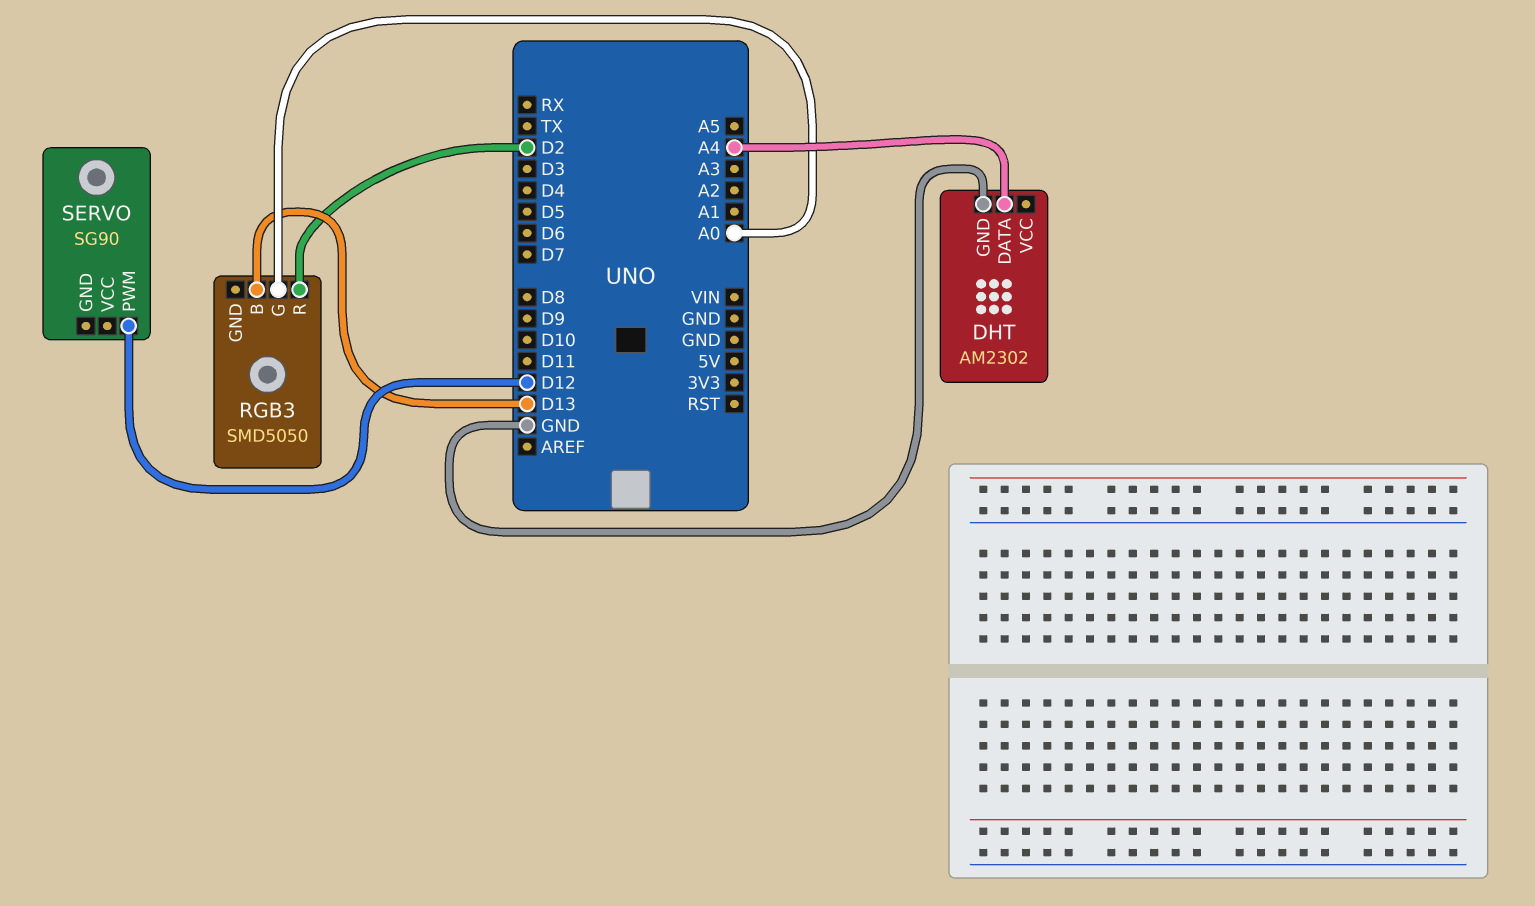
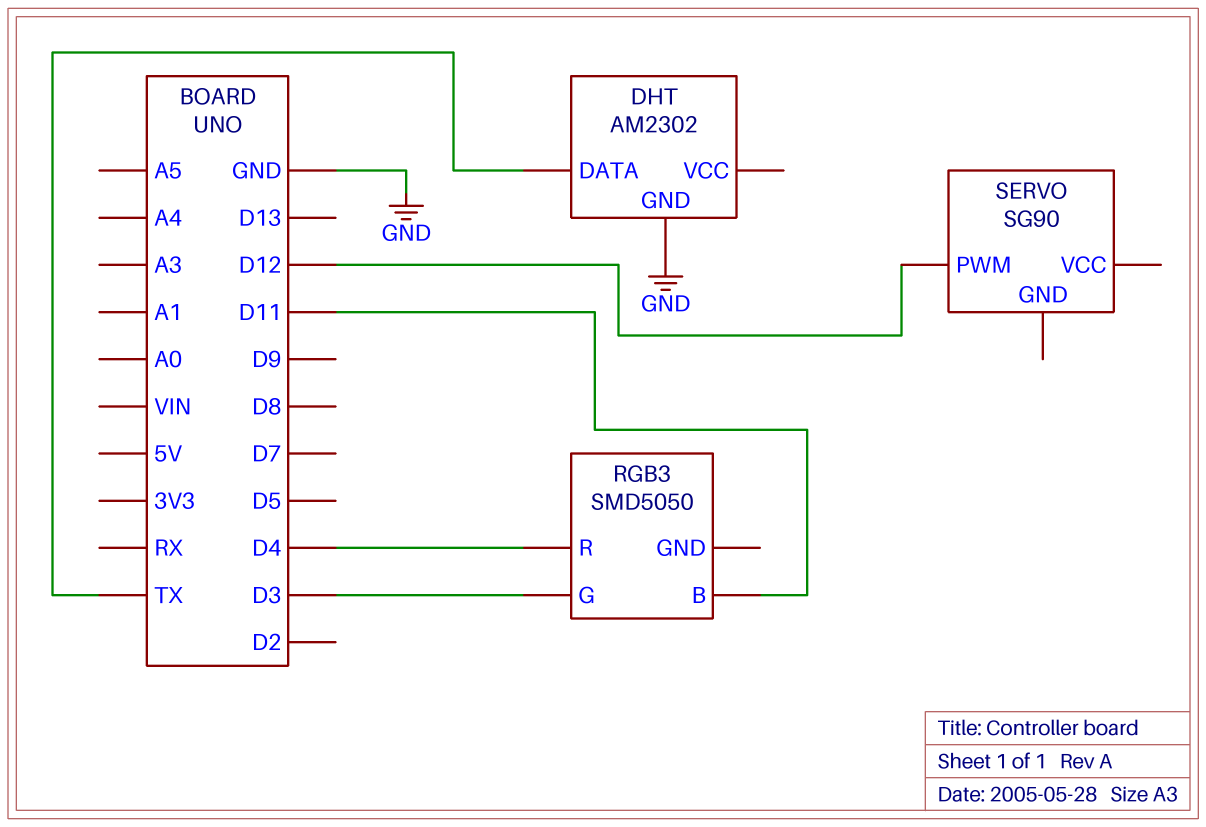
DHT pin DATA: A4 -> TX
RGB3 pin B: D13 -> D11
RGB3 pin G: A0 -> D3
RGB3 pin R: D2 -> D4

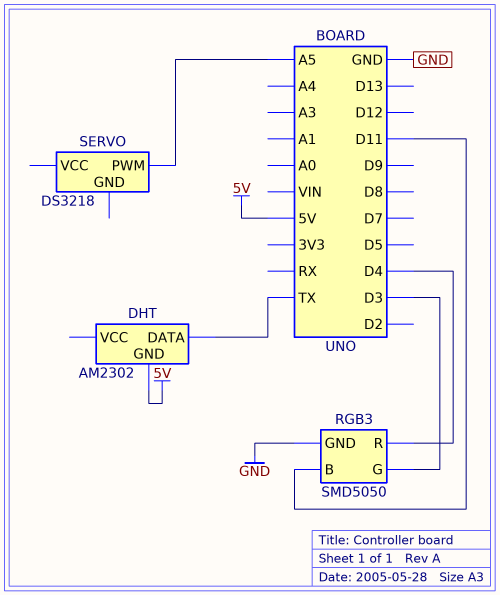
DHT pin GND: GND -> 5V
RGB3 pin GND: none -> GND
SERVO: SG90 -> DS3218
SERVO pin PWM: D12 -> A5

